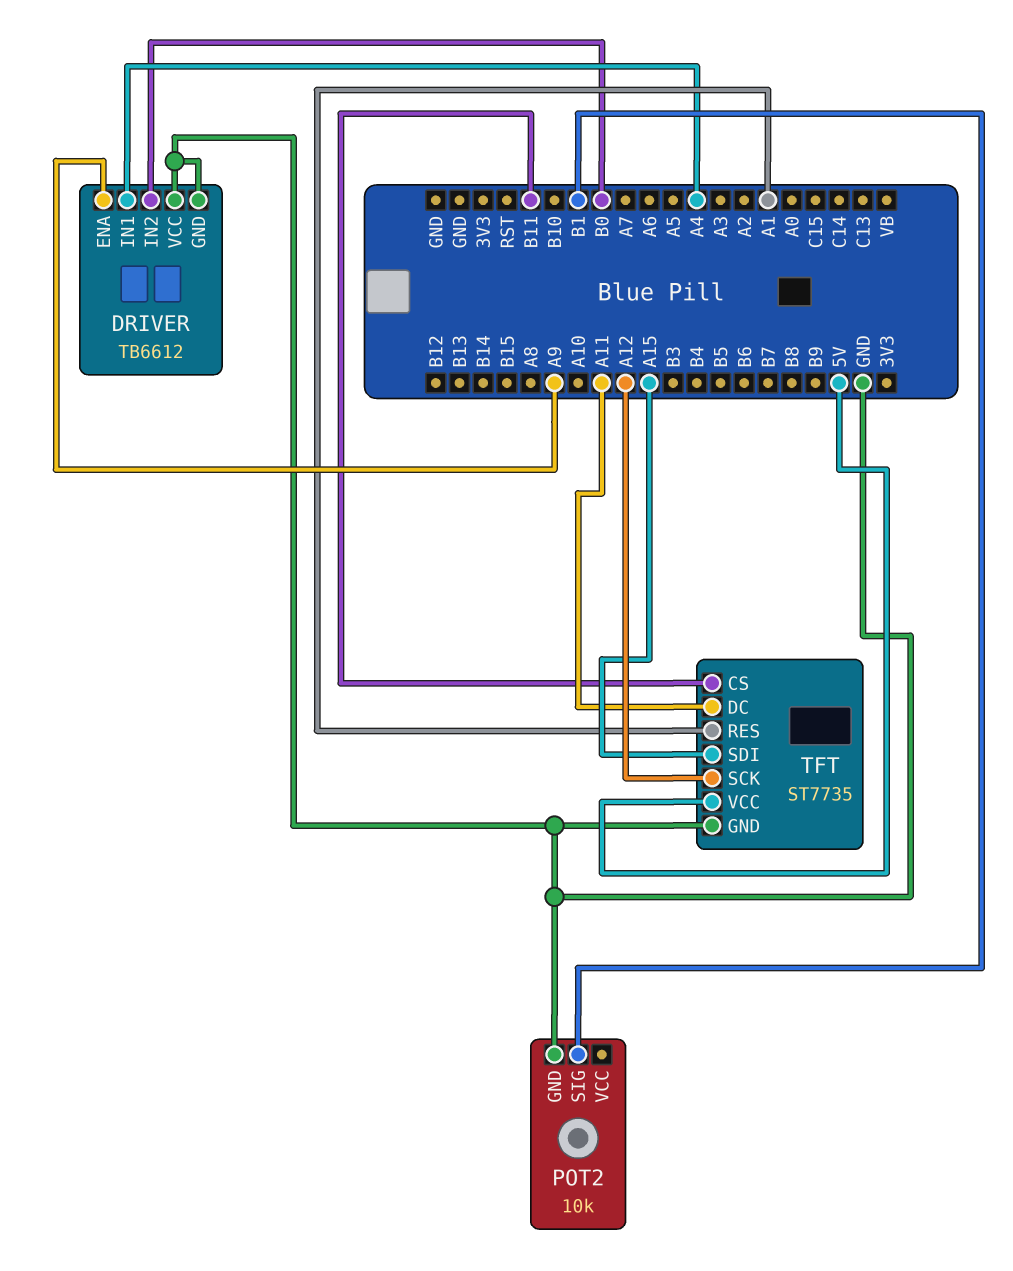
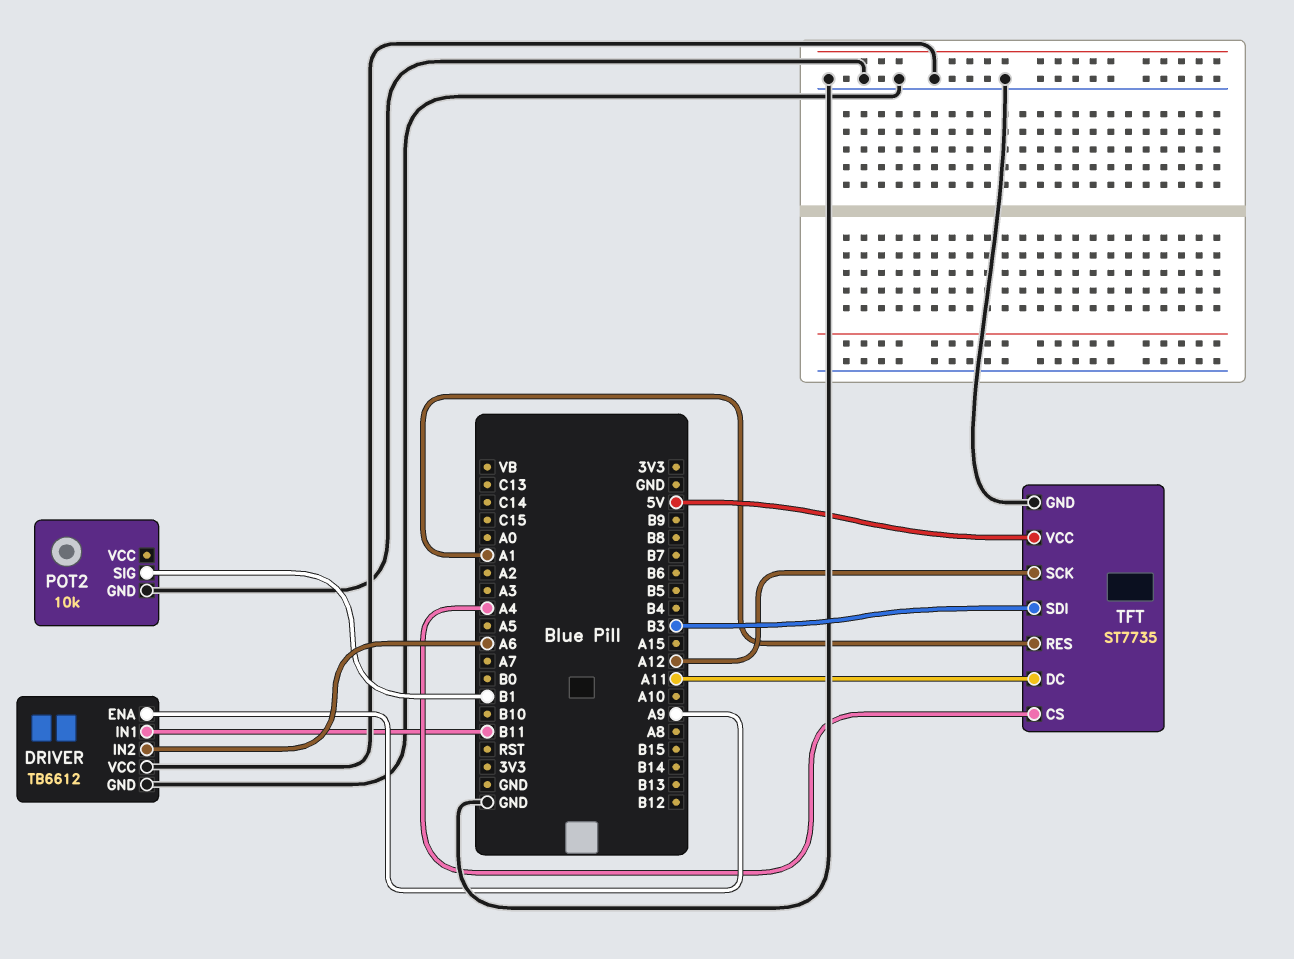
DRIVER pin IN1: A4 -> B11
DRIVER pin IN2: B0 -> A6
TFT pin CS: B11 -> A4
TFT pin SDI: A15 -> B3

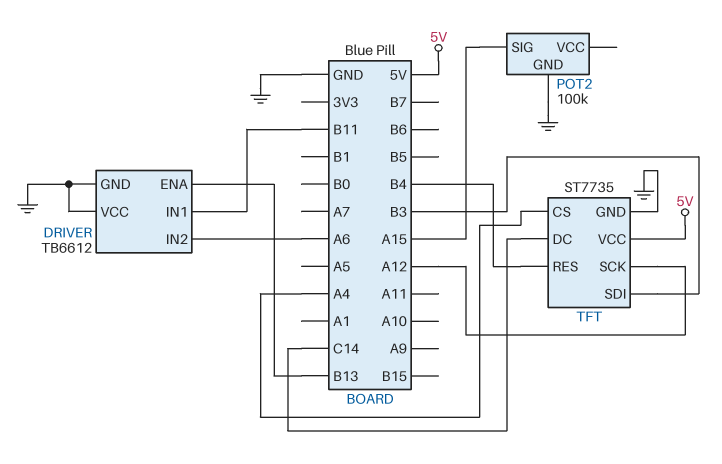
DRIVER pin ENA: A9 -> B13
POT2: 10k -> 100k
POT2 pin SIG: B1 -> A15
TFT pin DC: A11 -> C14
TFT pin RES: A1 -> B4

